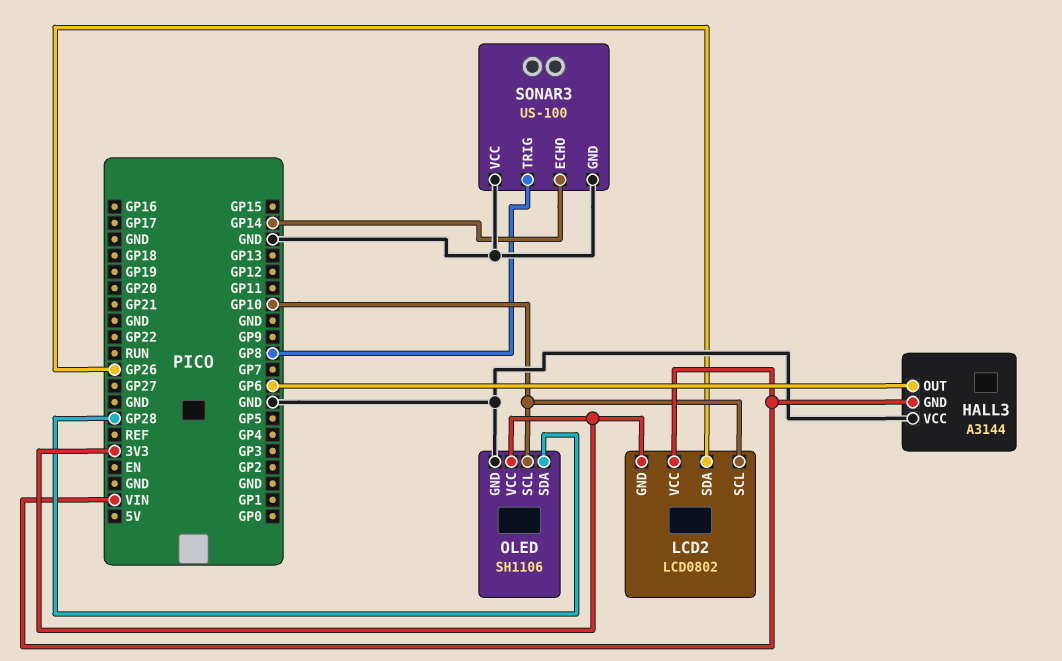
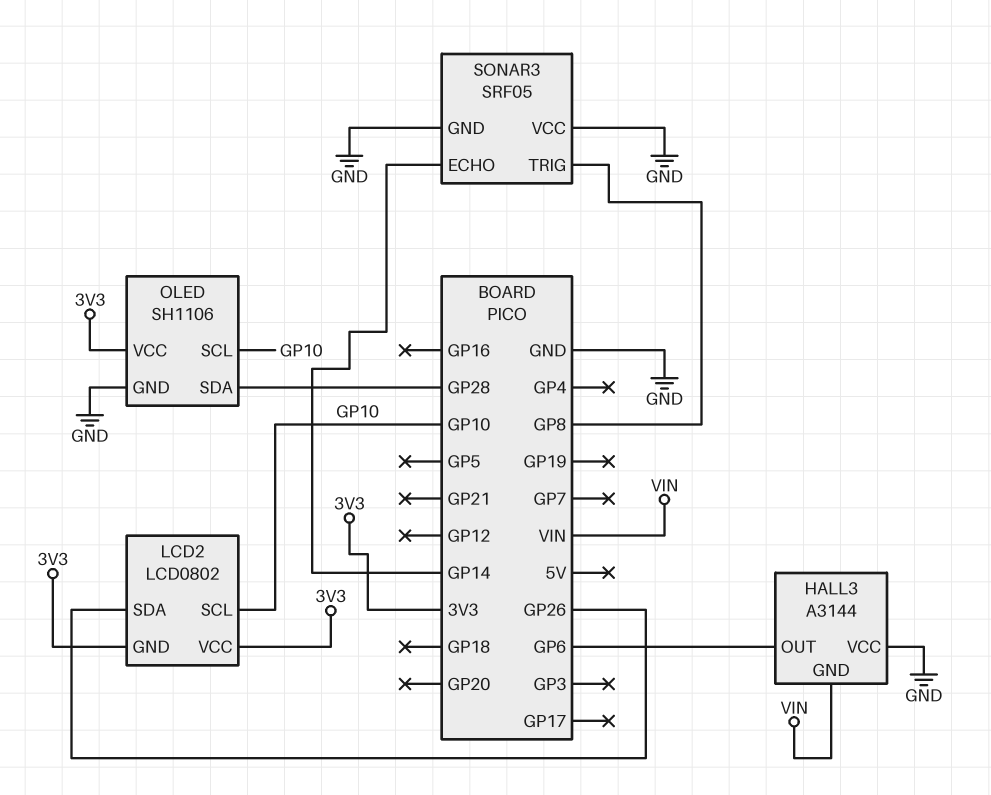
LCD2 pin VCC: VIN -> 3V3
SONAR3: US-100 -> SRF05

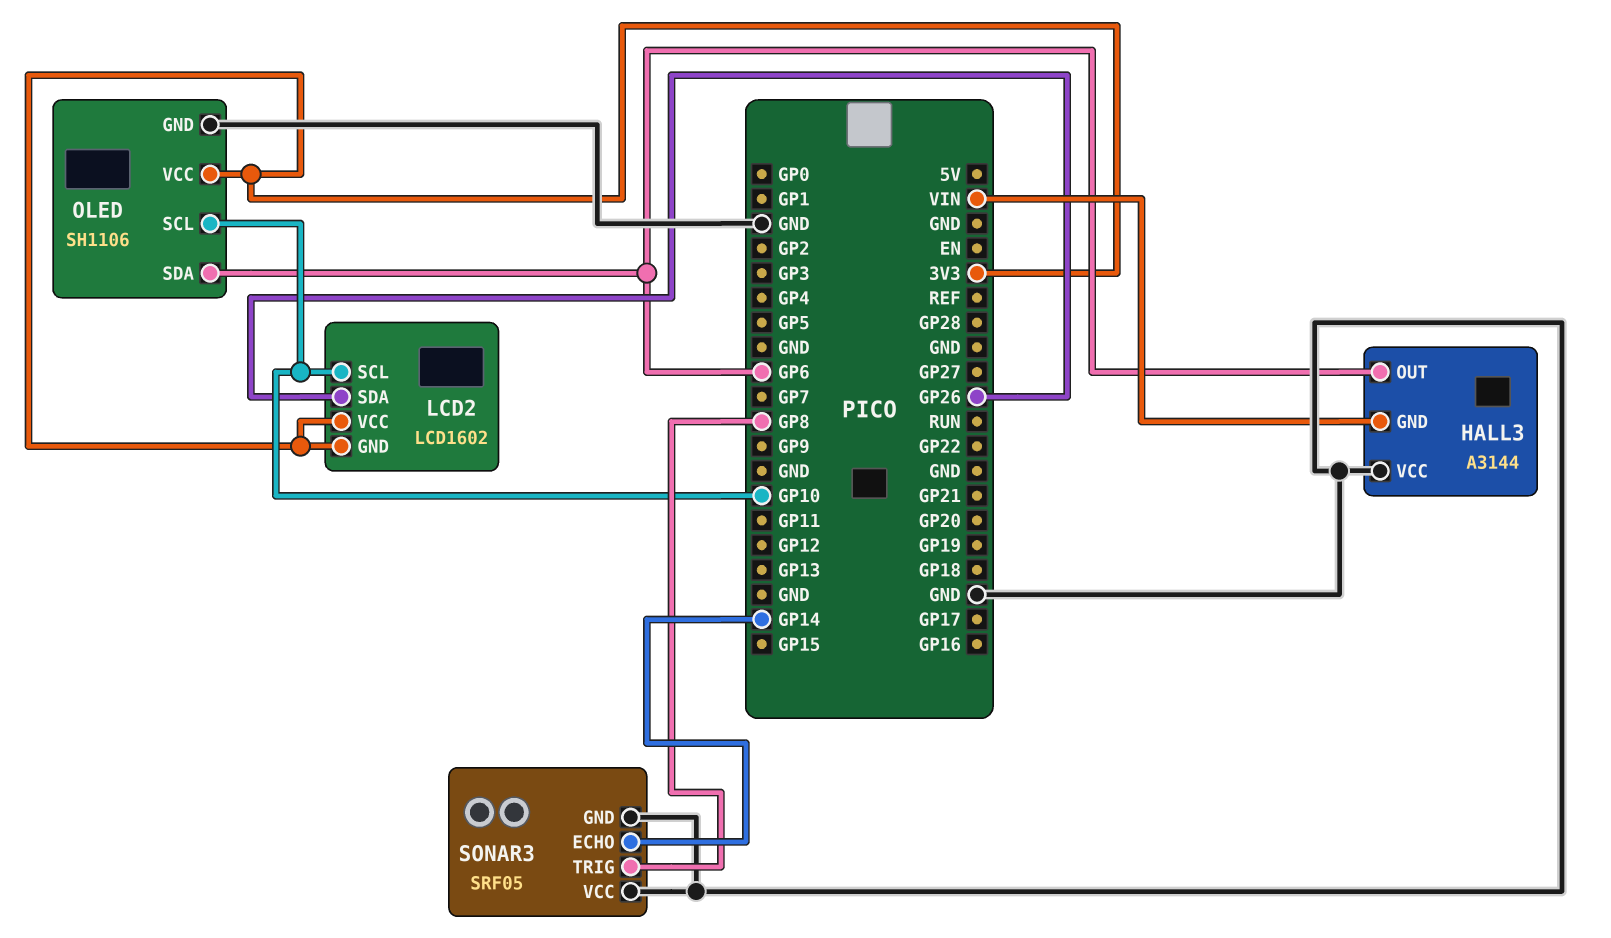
LCD2: LCD0802 -> LCD1602
OLED pin SDA: GP28 -> GP6

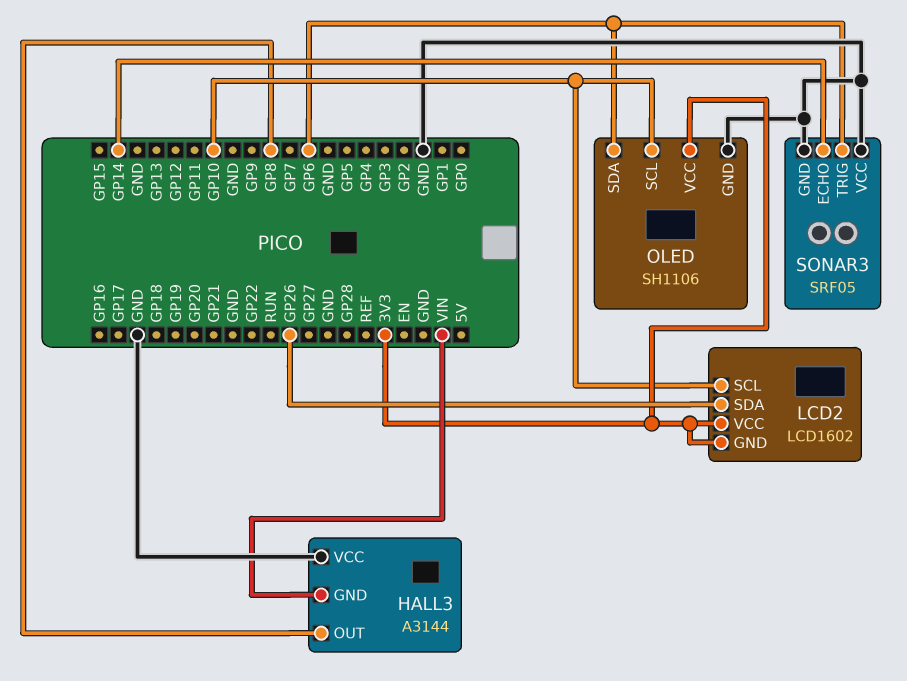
HALL3 pin OUT: GP6 -> GP8
SONAR3 pin TRIG: GP8 -> GP6

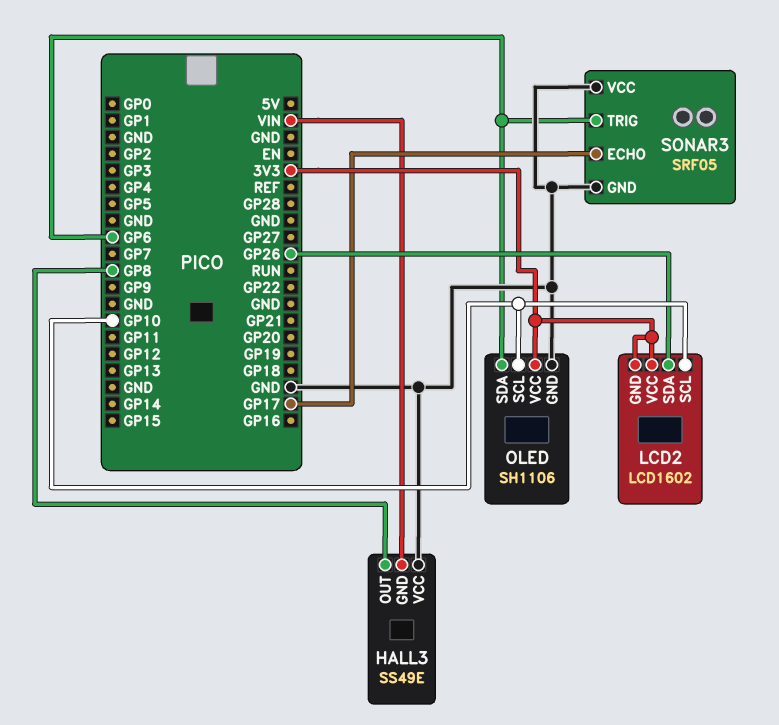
HALL3: A3144 -> SS49E
SONAR3 pin ECHO: GP14 -> GP17

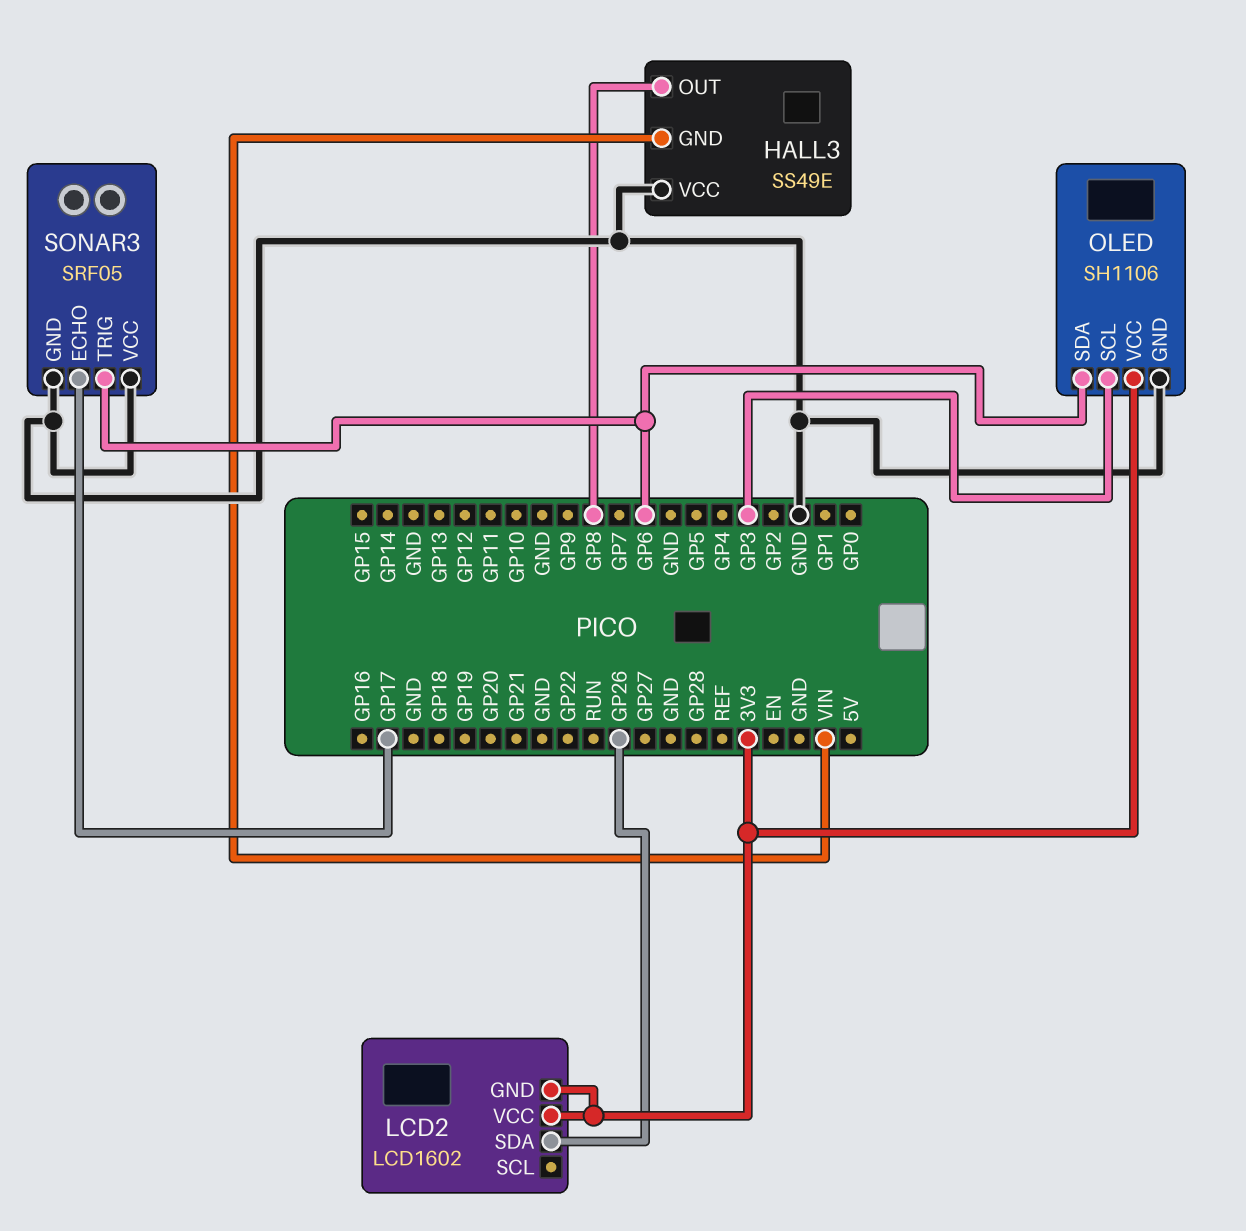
LCD2 pin SCL: GP10 -> none
OLED pin SCL: GP10 -> GP3

